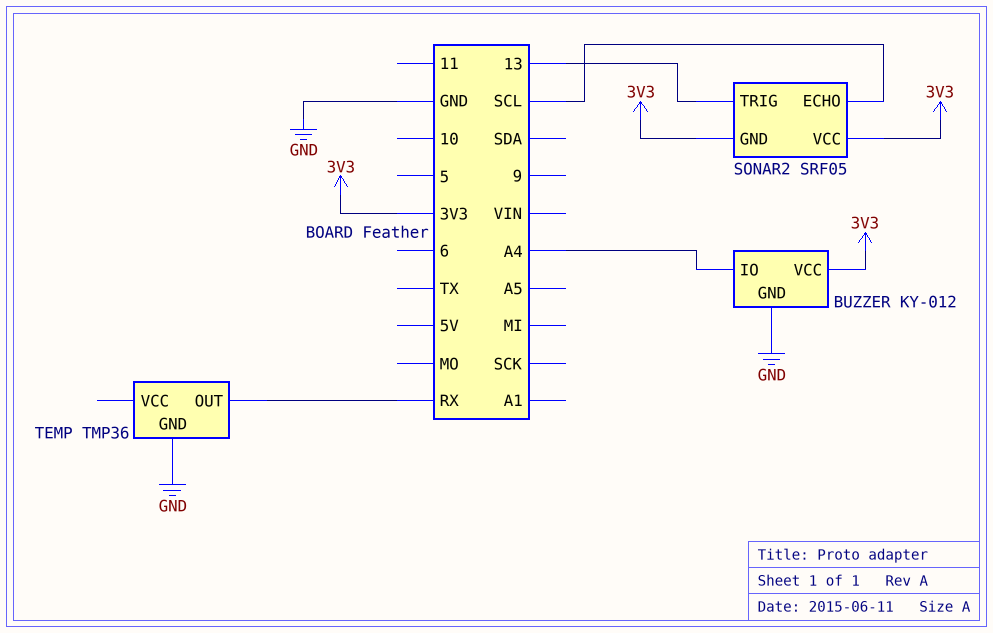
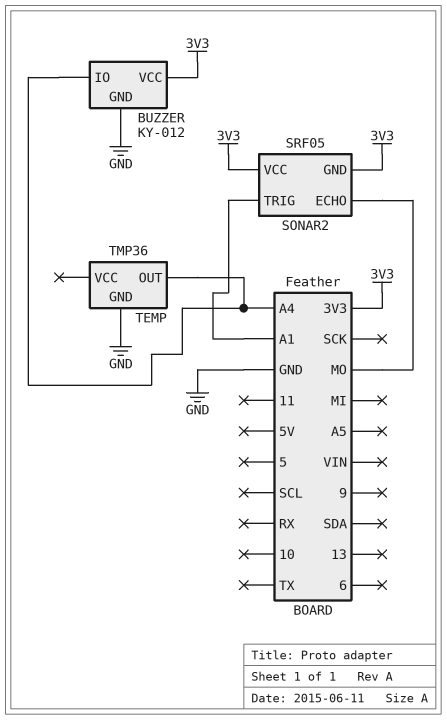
SONAR2 pin ECHO: SCL -> MO
SONAR2 pin TRIG: 13 -> A1
TEMP pin OUT: RX -> A4

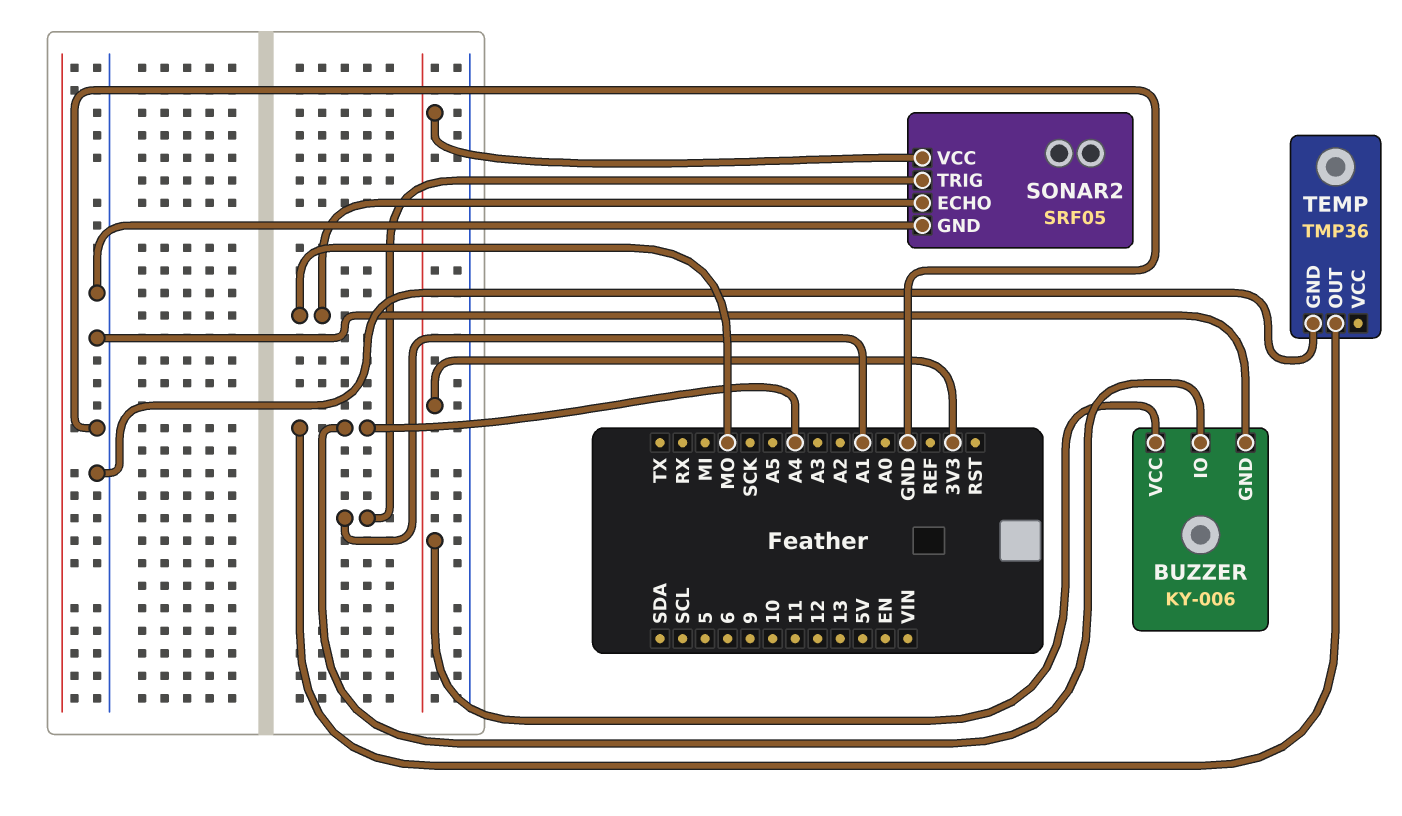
BUZZER: KY-012 -> KY-006
SONAR2 pin GND: 3V3 -> GND

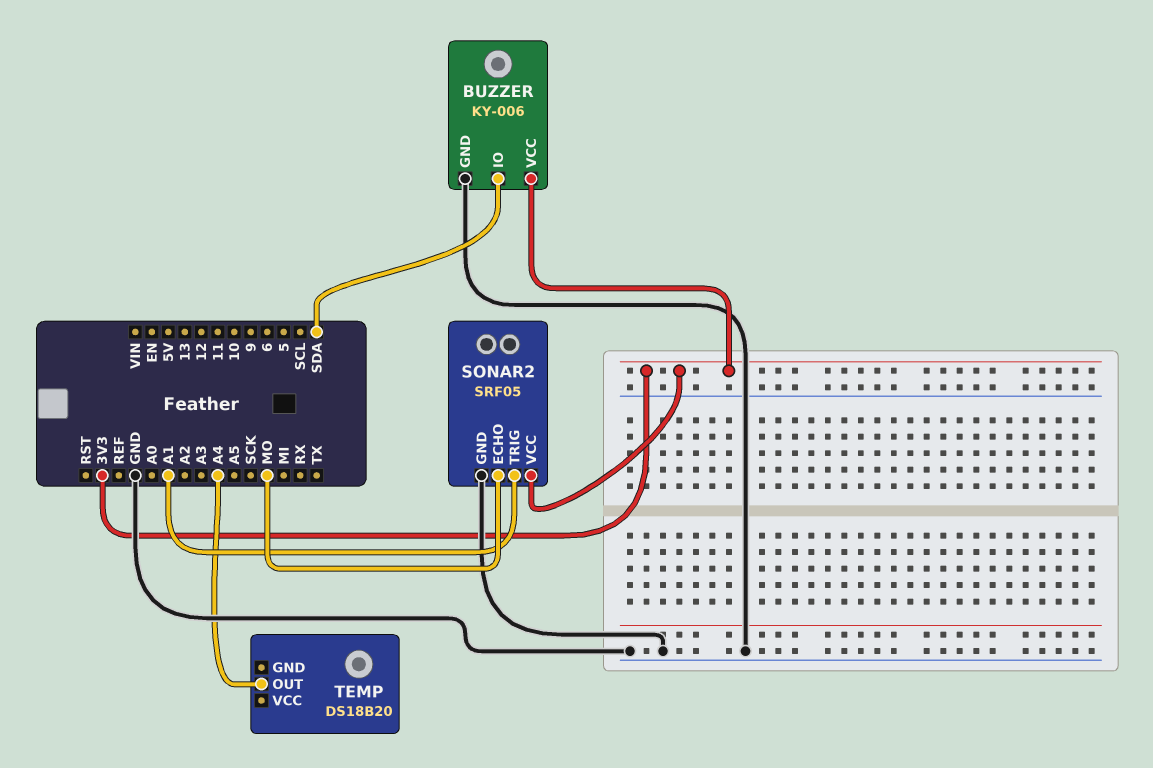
BUZZER pin IO: A4 -> SDA
TEMP: TMP36 -> DS18B20
TEMP pin GND: GND -> none

